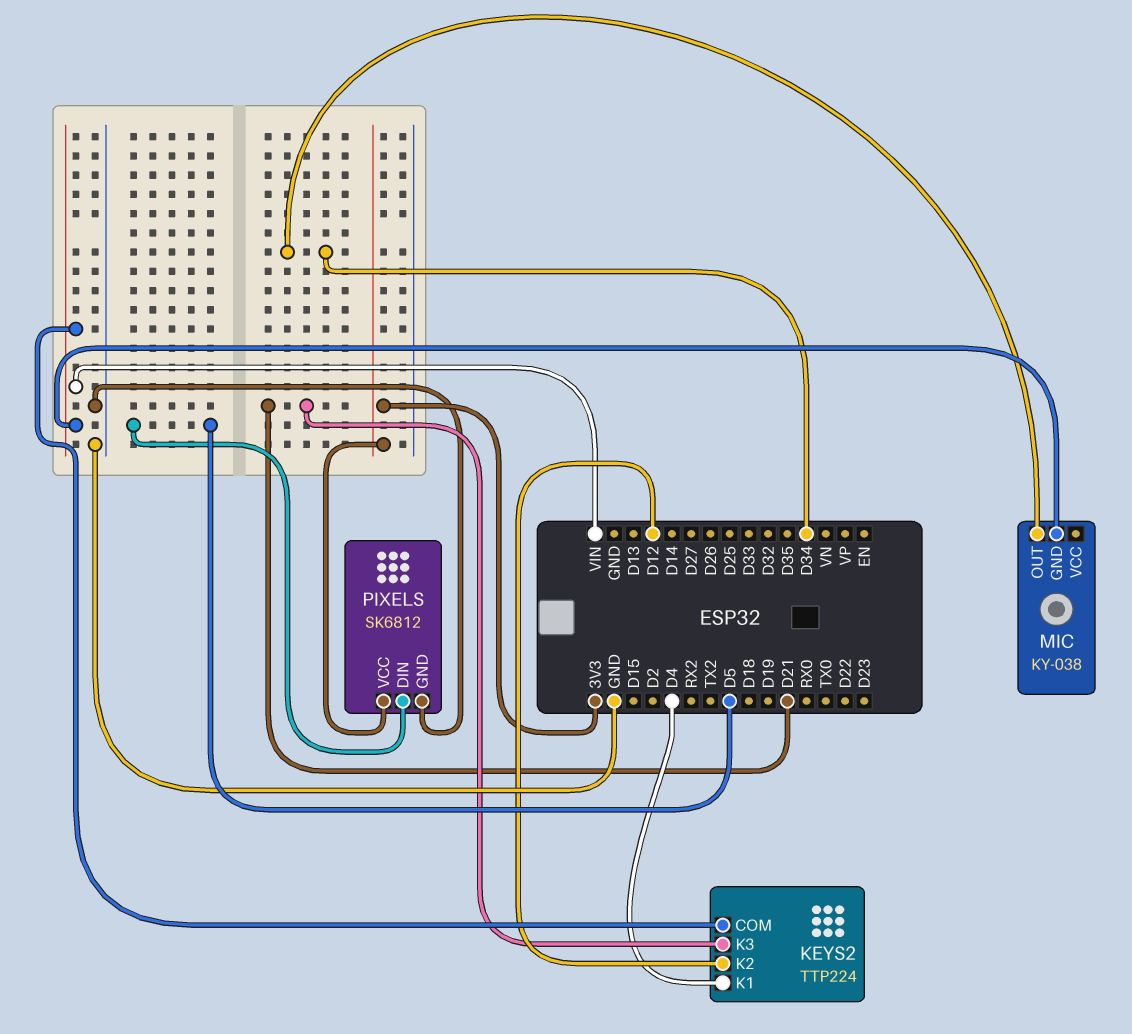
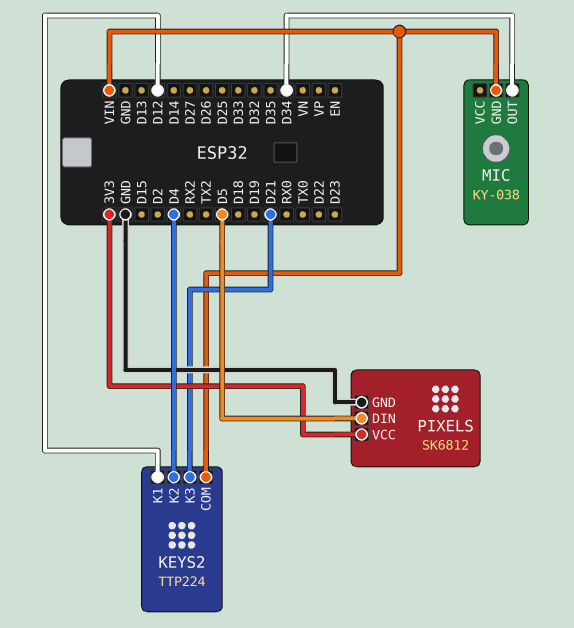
KEYS2 pin K1: D4 -> D12
KEYS2 pin K2: D12 -> D4

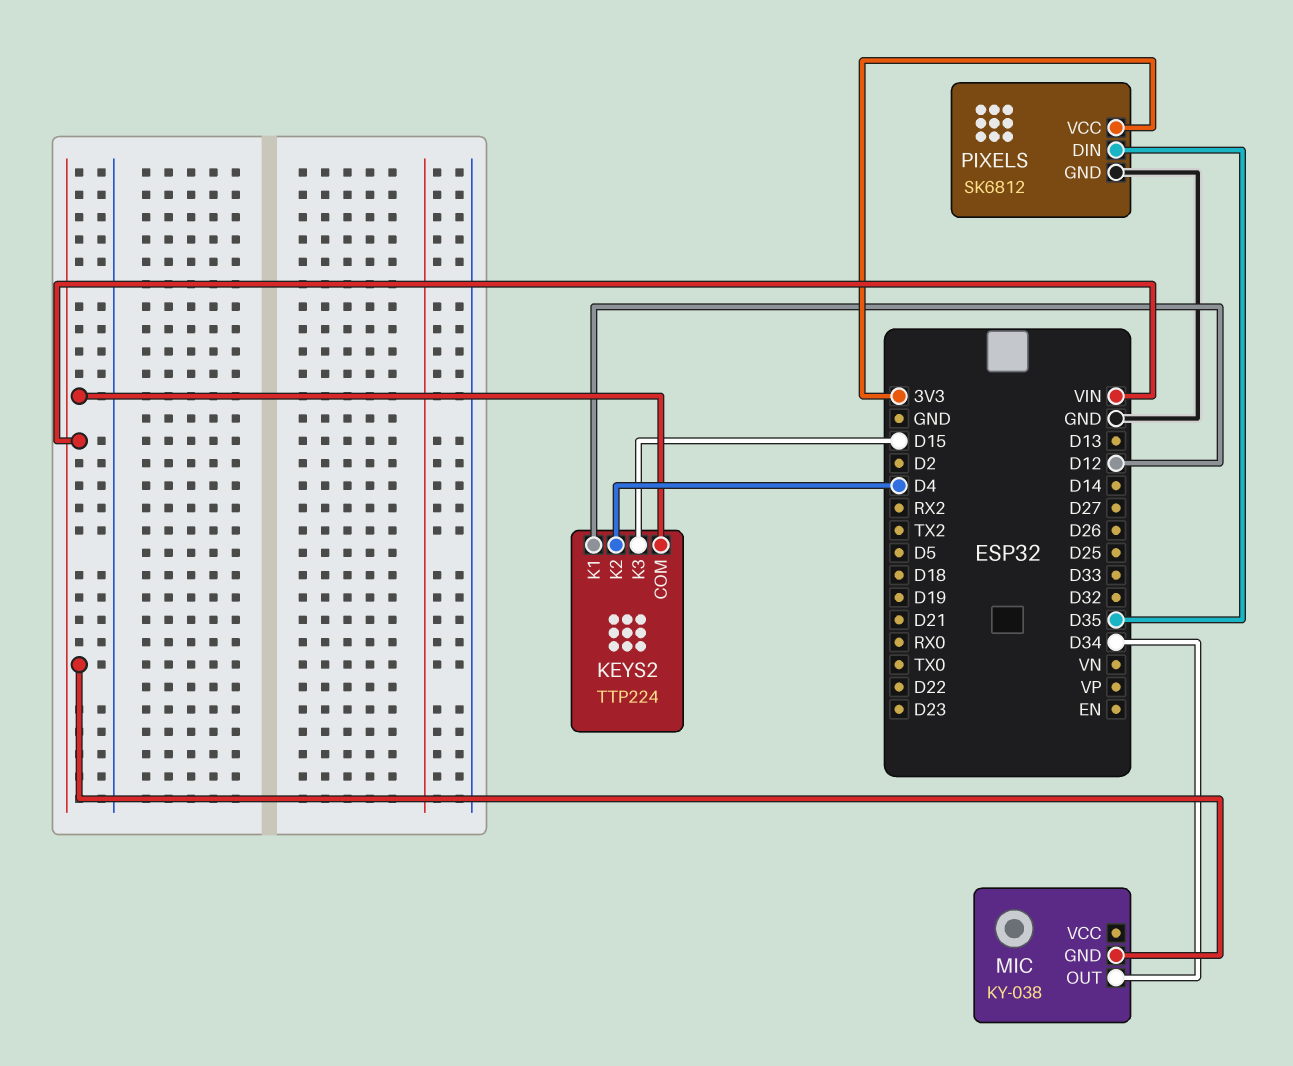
KEYS2 pin K3: D21 -> D15
PIXELS pin DIN: D5 -> D35

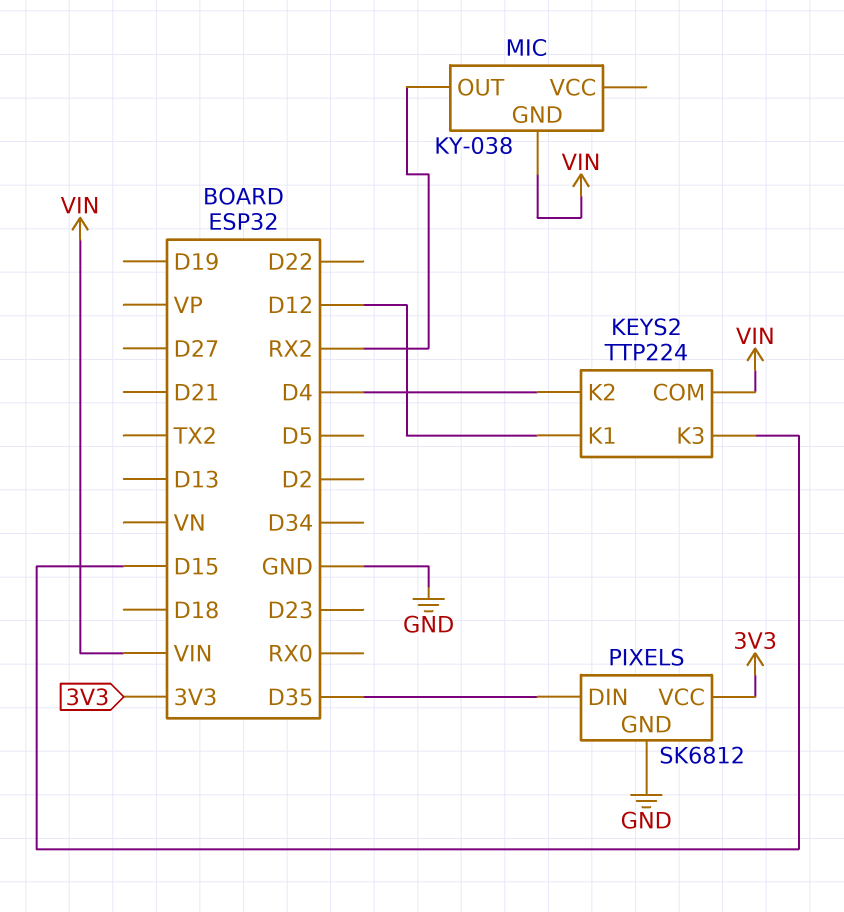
MIC pin OUT: D34 -> RX2

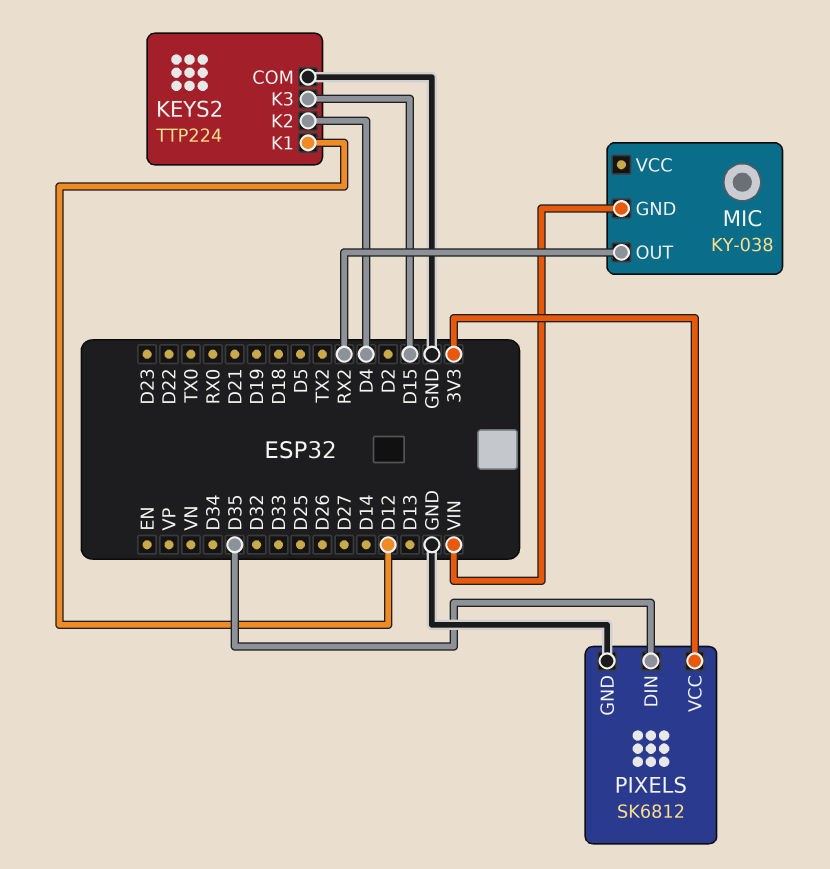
KEYS2 pin COM: VIN -> GND

